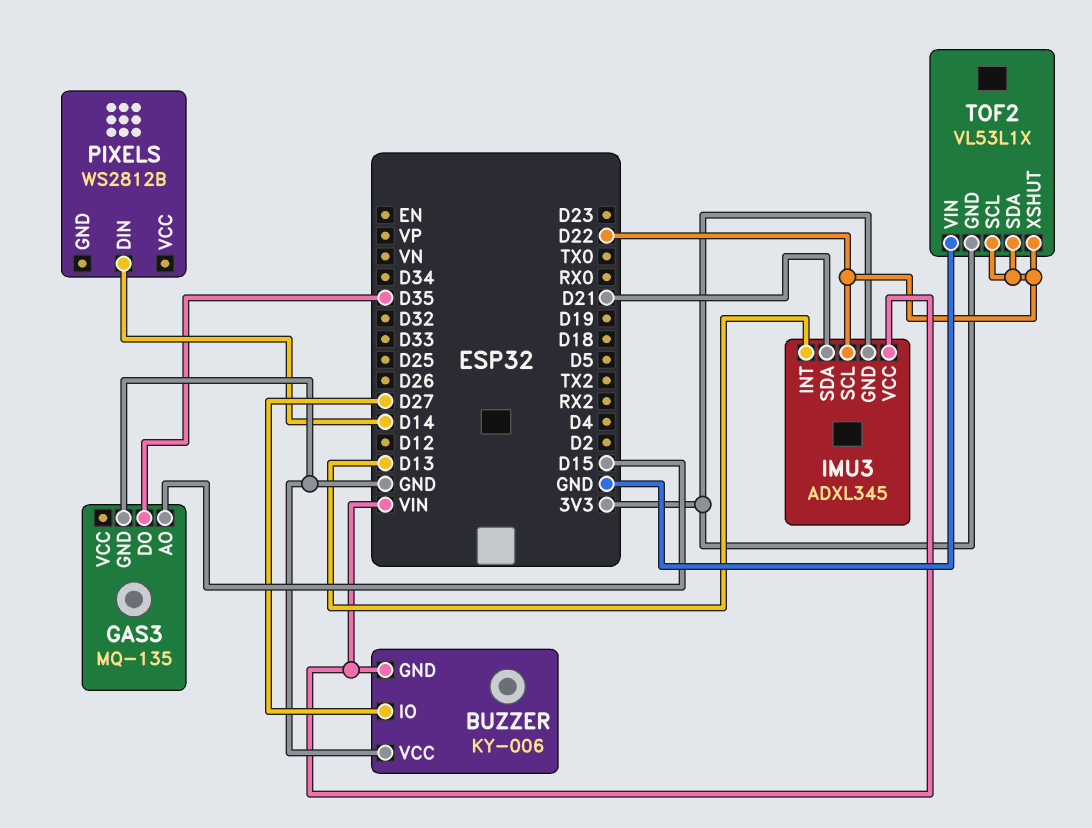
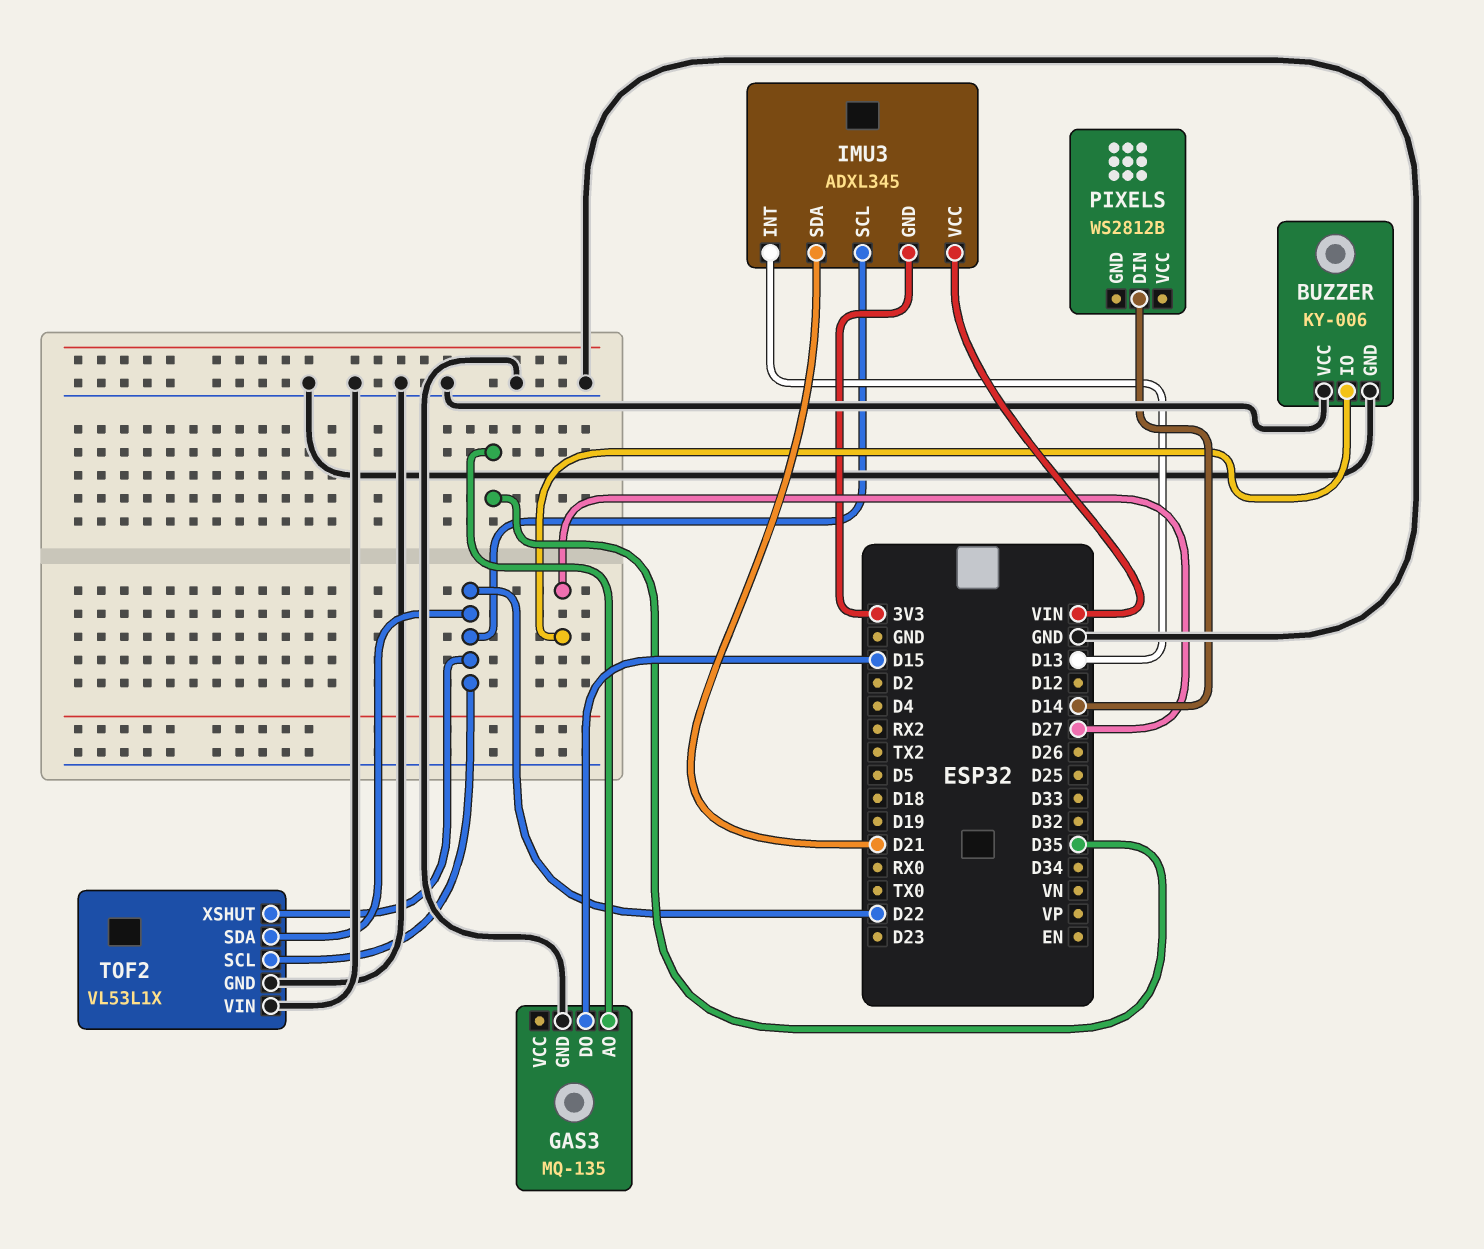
BUZZER pin GND: VIN -> GND
GAS3 pin AO: D15 -> D35
GAS3 pin DO: D35 -> D15
TOF2 pin GND: 3V3 -> GND

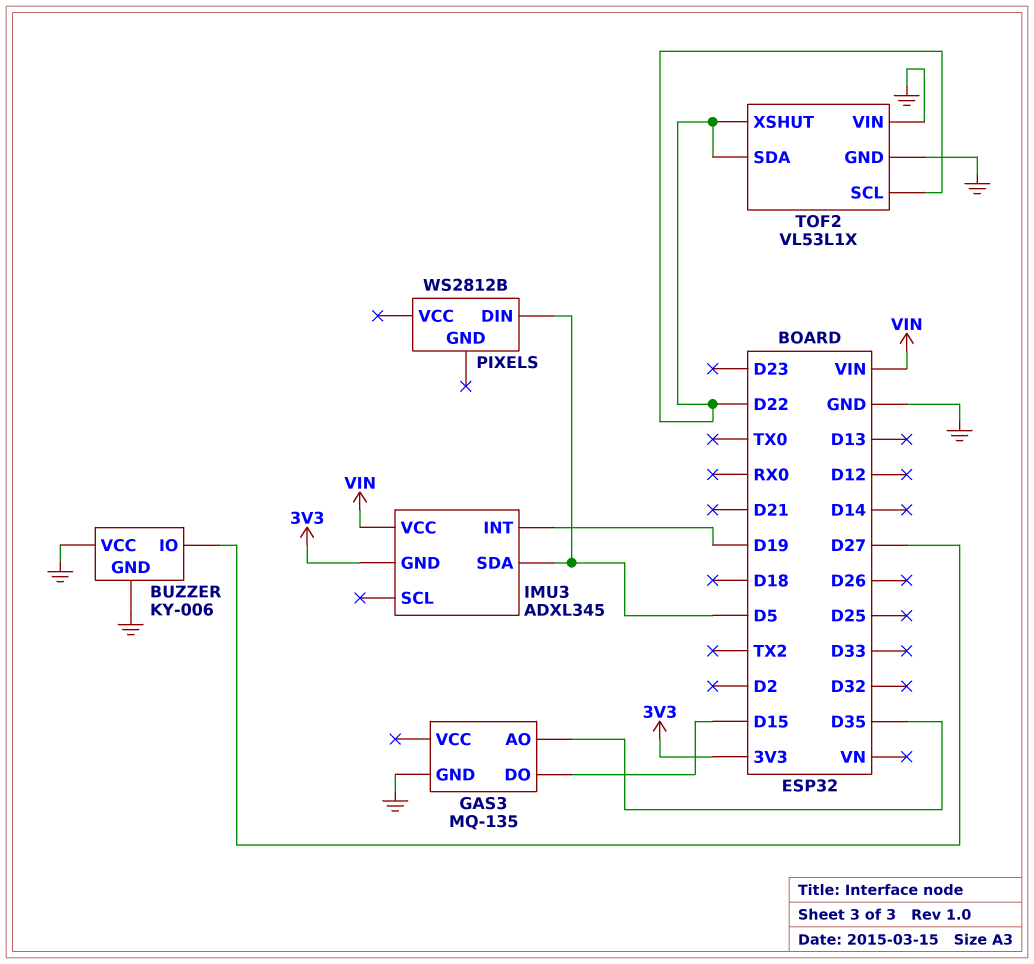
IMU3 pin INT: D13 -> D19
IMU3 pin SCL: D22 -> none
IMU3 pin SDA: D21 -> D5
PIXELS pin DIN: D14 -> D5

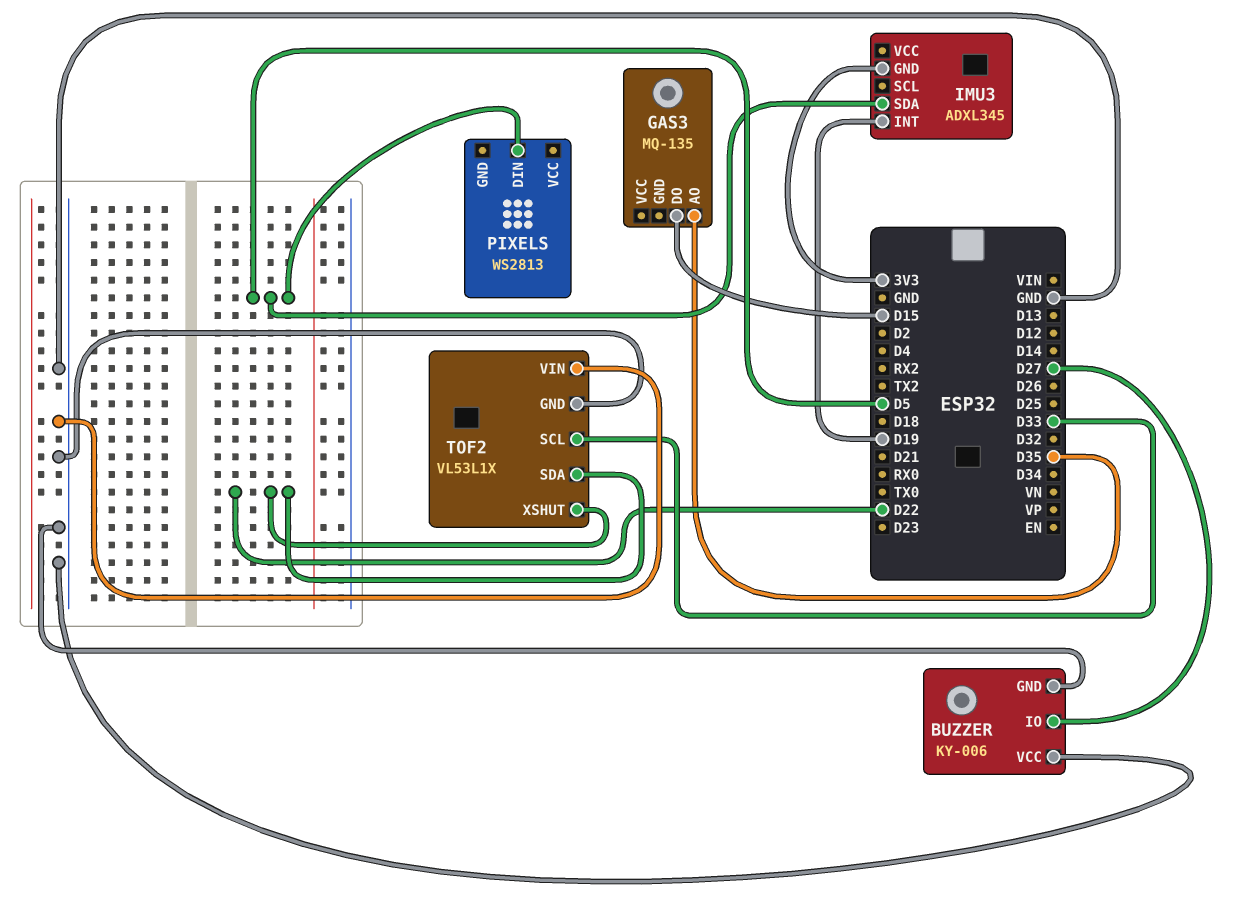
GAS3 pin GND: GND -> none
IMU3 pin VCC: VIN -> none
PIXELS: WS2812B -> WS2813
TOF2 pin SCL: D22 -> D33

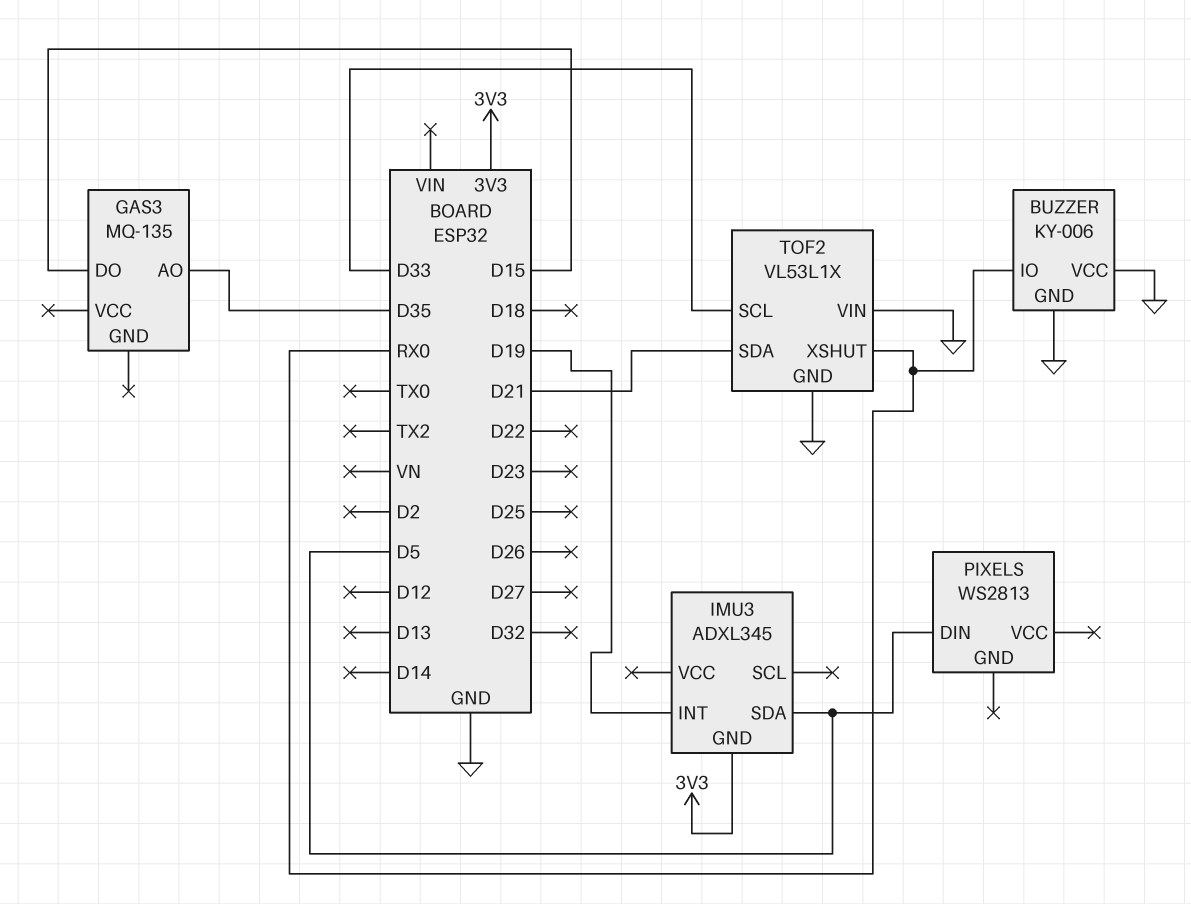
BUZZER pin IO: D27 -> RX0
TOF2 pin SDA: D22 -> D21
TOF2 pin XSHUT: D22 -> RX0

